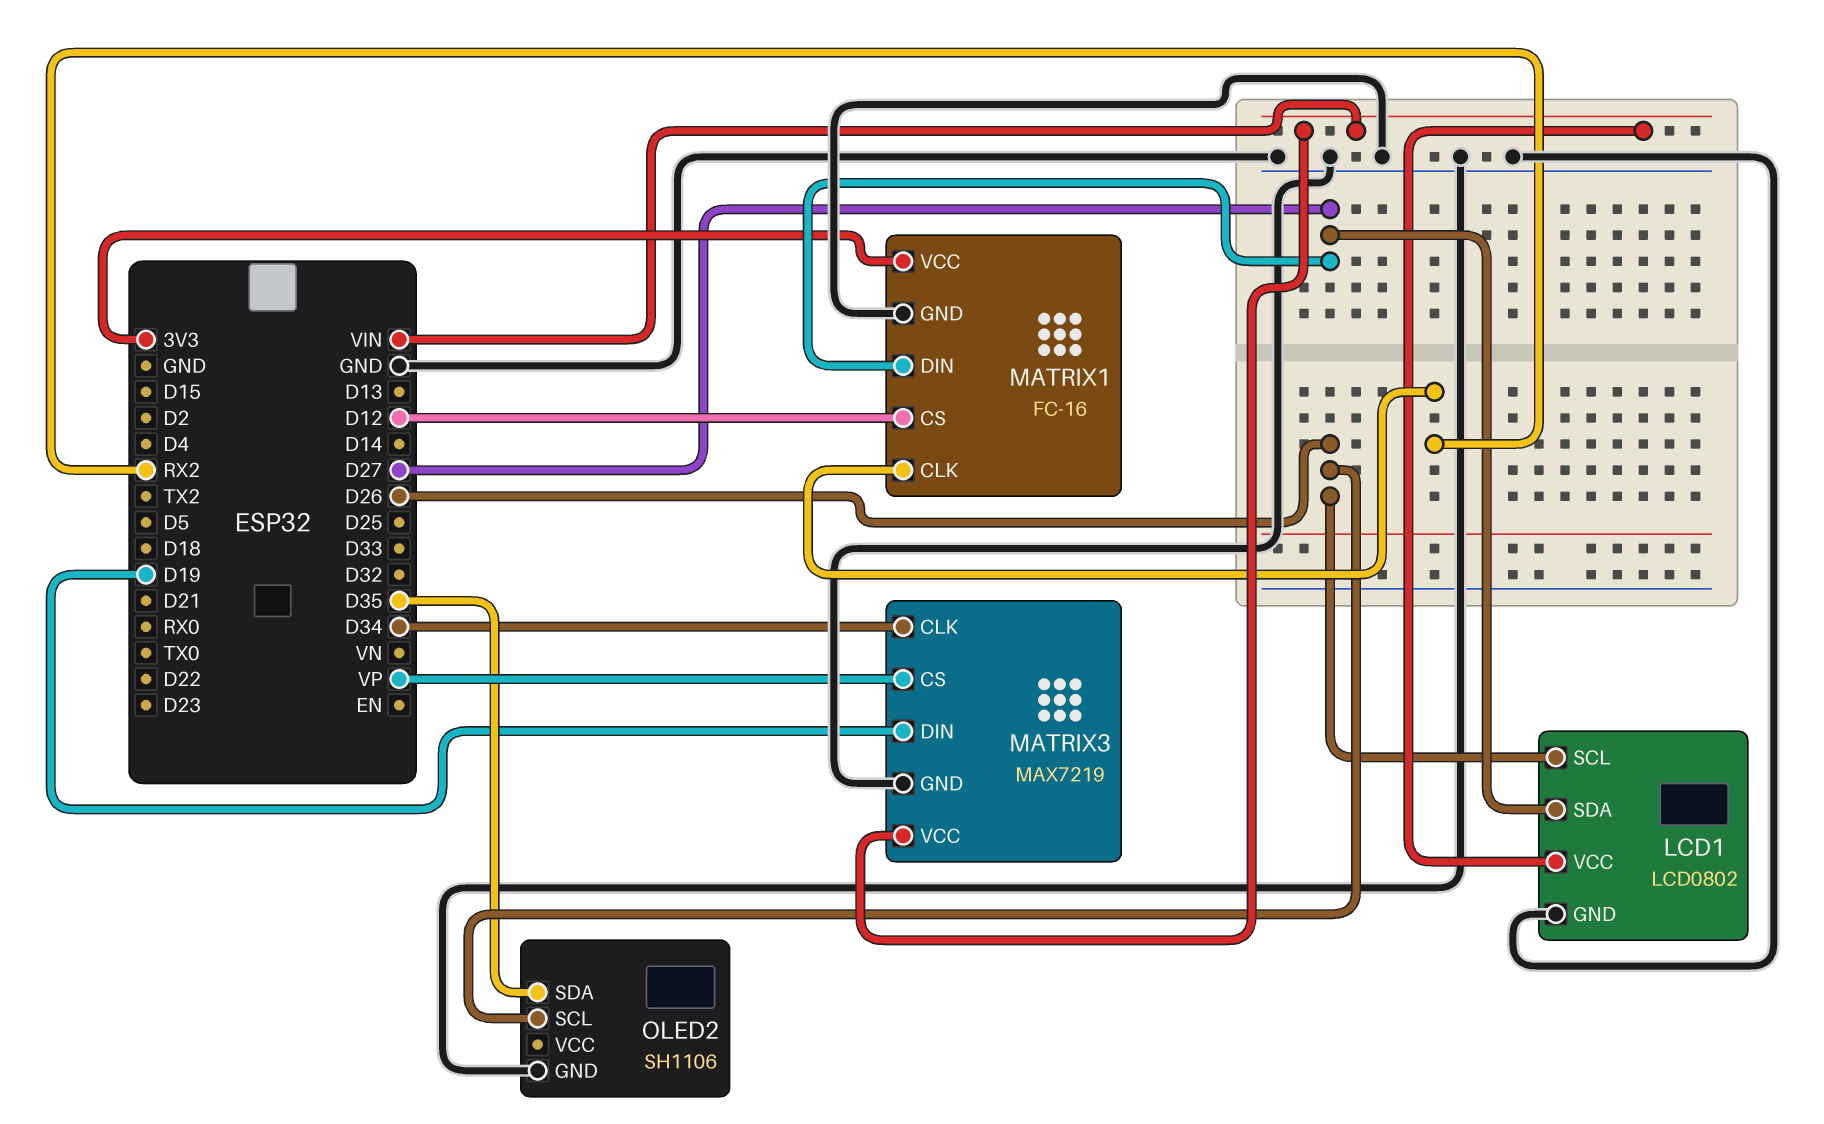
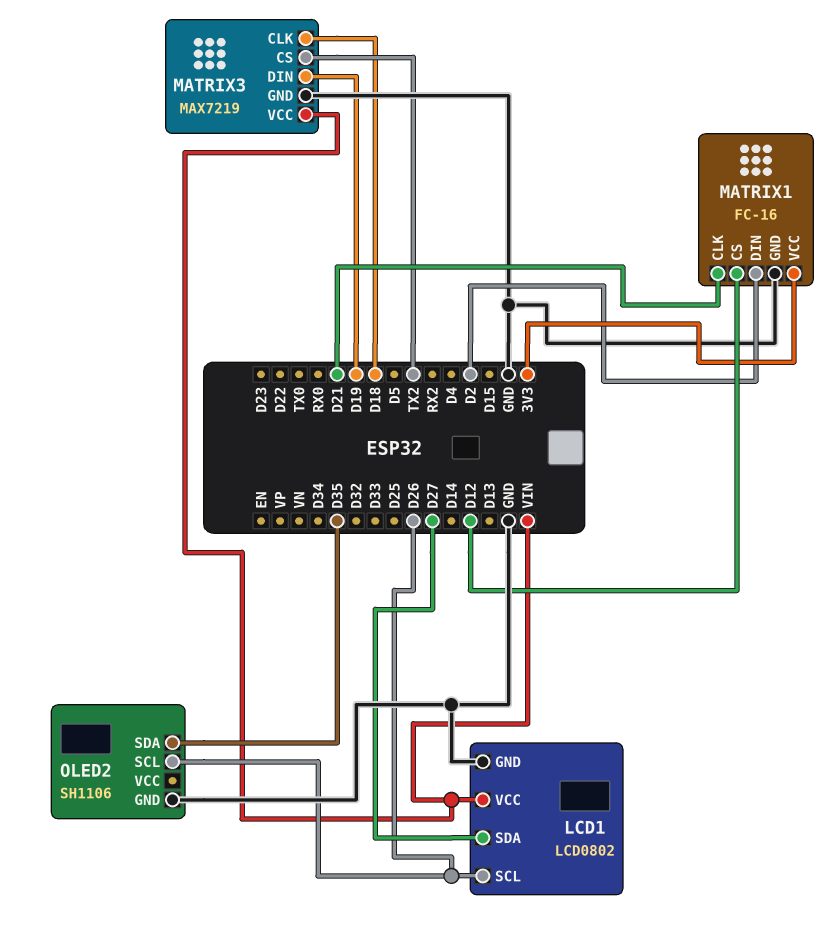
MATRIX1 pin CLK: RX2 -> D21
MATRIX1 pin DIN: D27 -> D2
MATRIX3 pin CLK: D34 -> D18
MATRIX3 pin CS: VP -> TX2

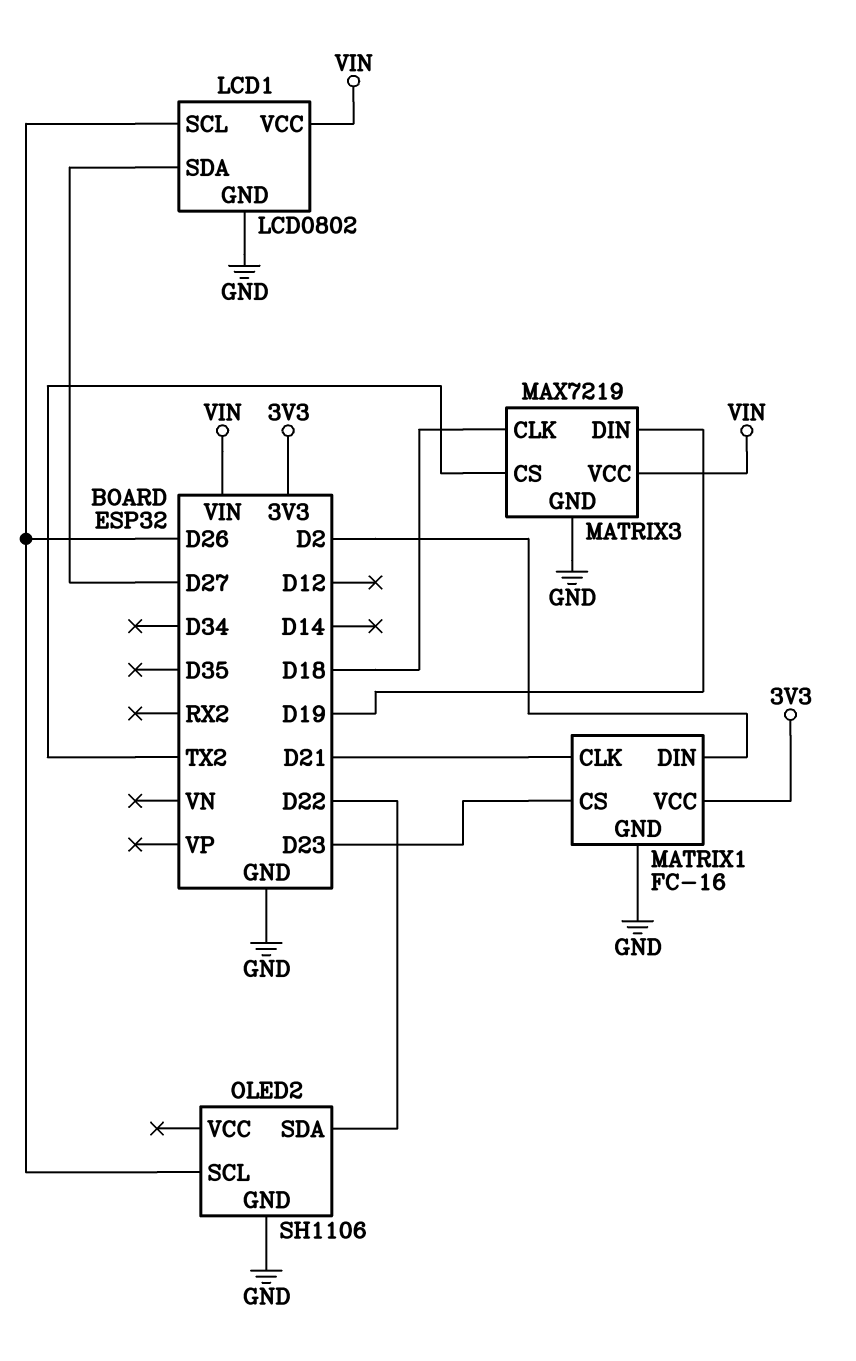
MATRIX1 pin CS: D12 -> D23
OLED2 pin SDA: D35 -> D22

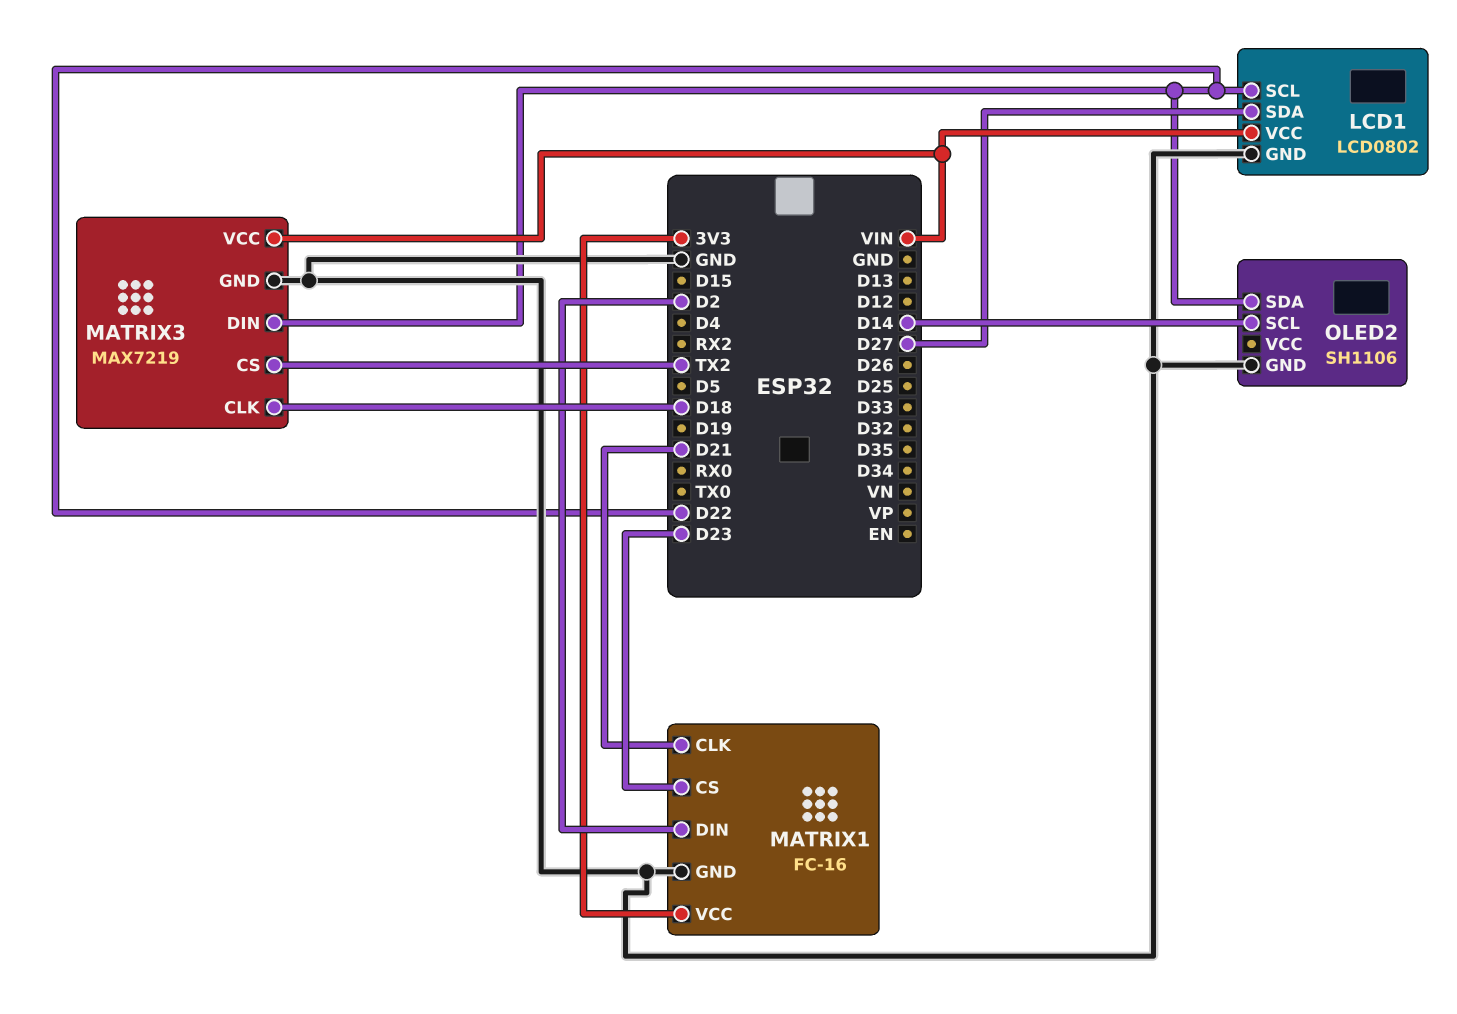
LCD1 pin SCL: D26 -> D22
MATRIX3 pin DIN: D19 -> D22
OLED2 pin SCL: D26 -> D14

